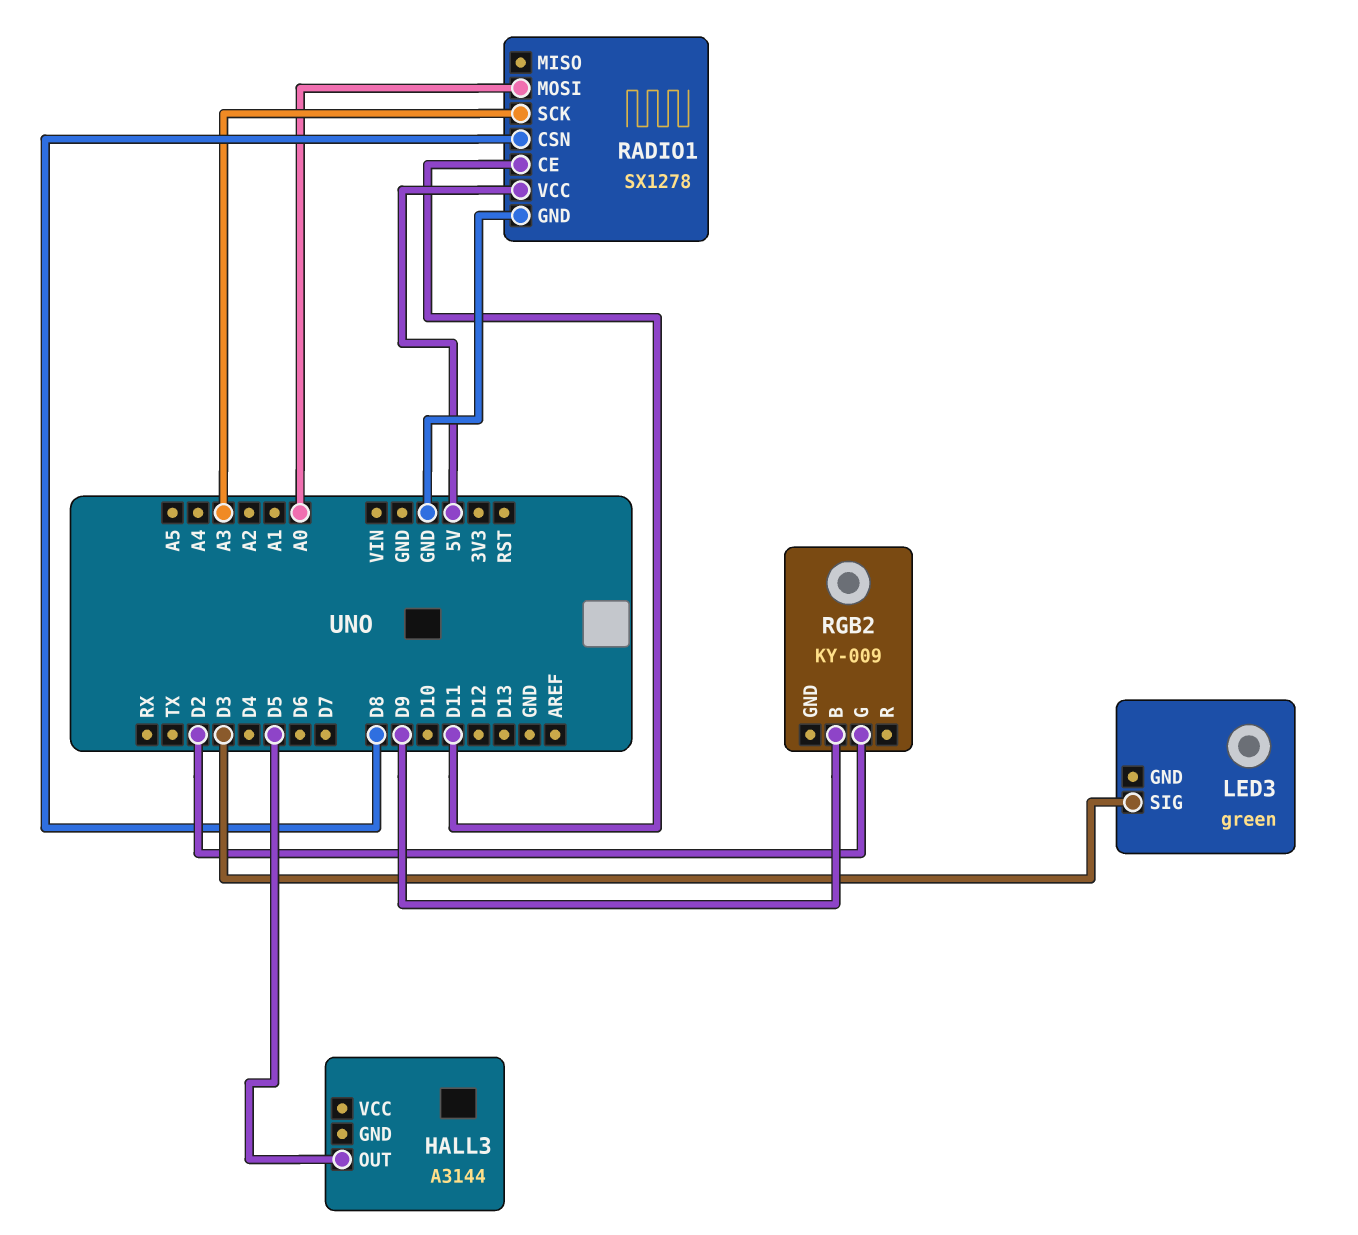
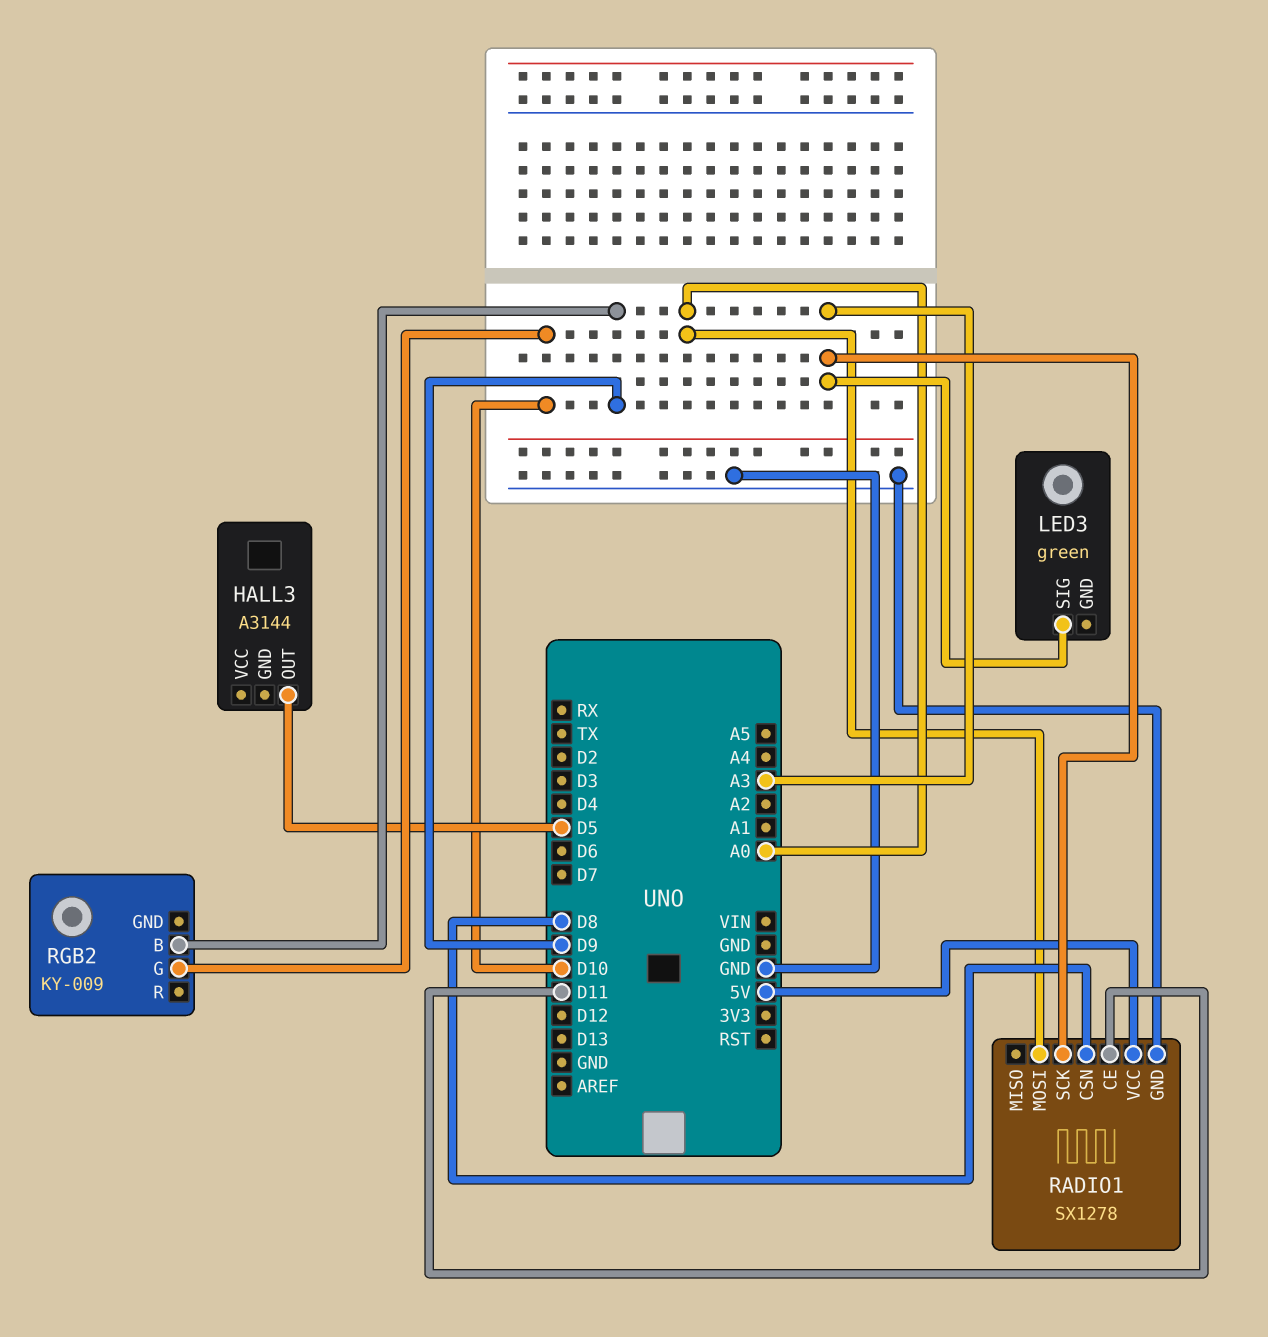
LED3 pin SIG: D3 -> A3
RGB2 pin G: D2 -> D10

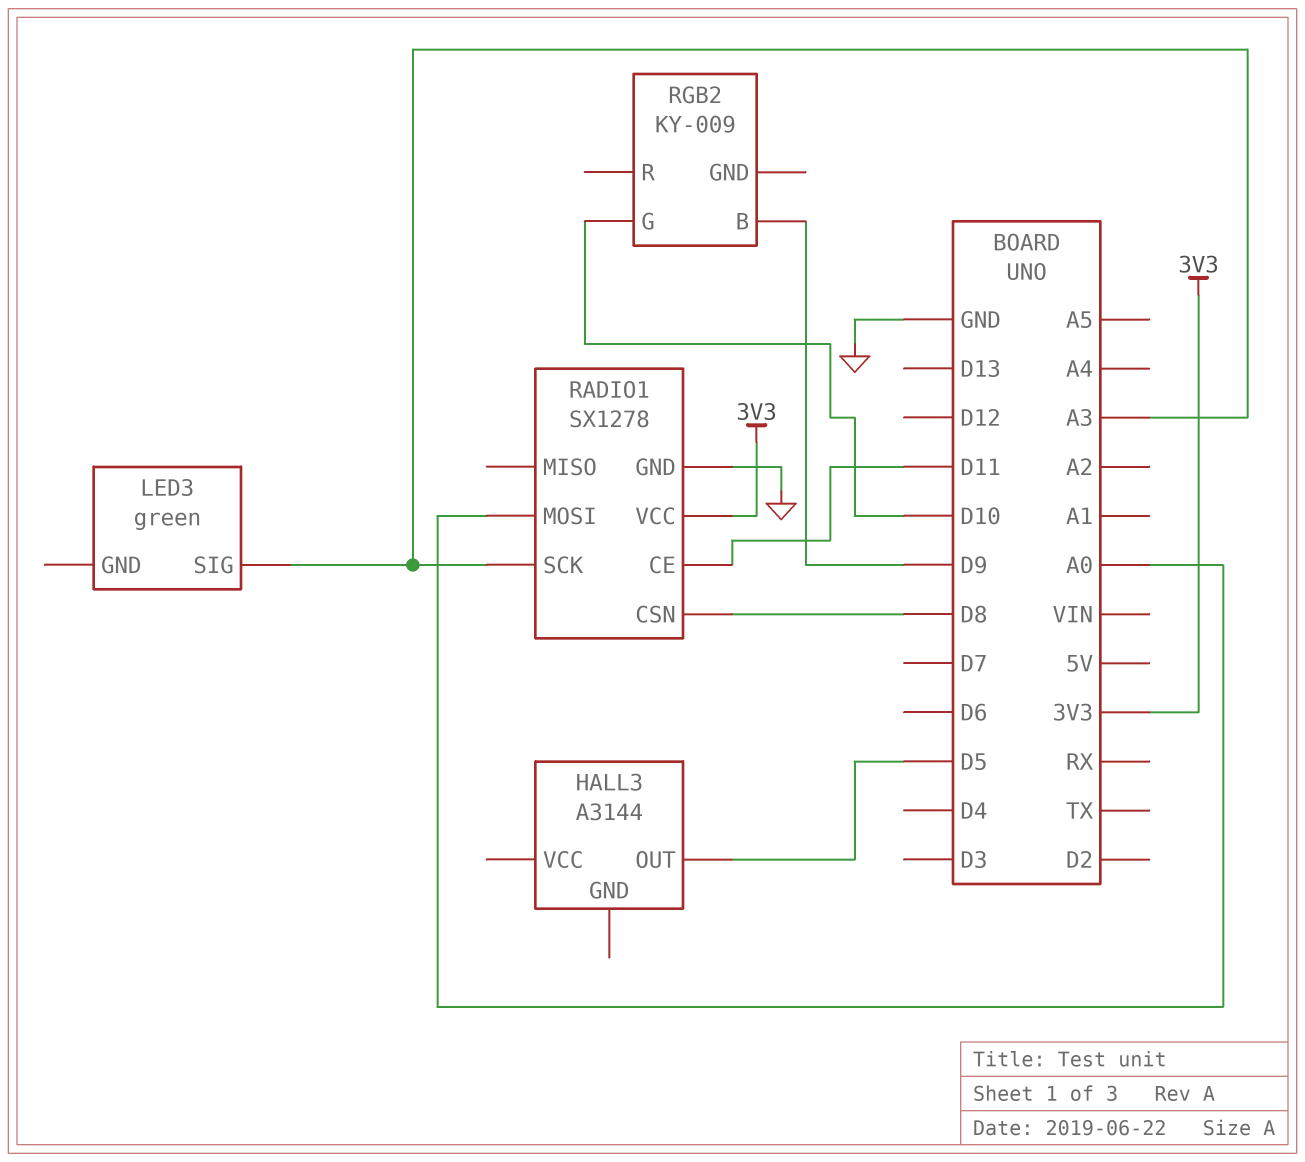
RADIO1 pin VCC: 5V -> 3V3

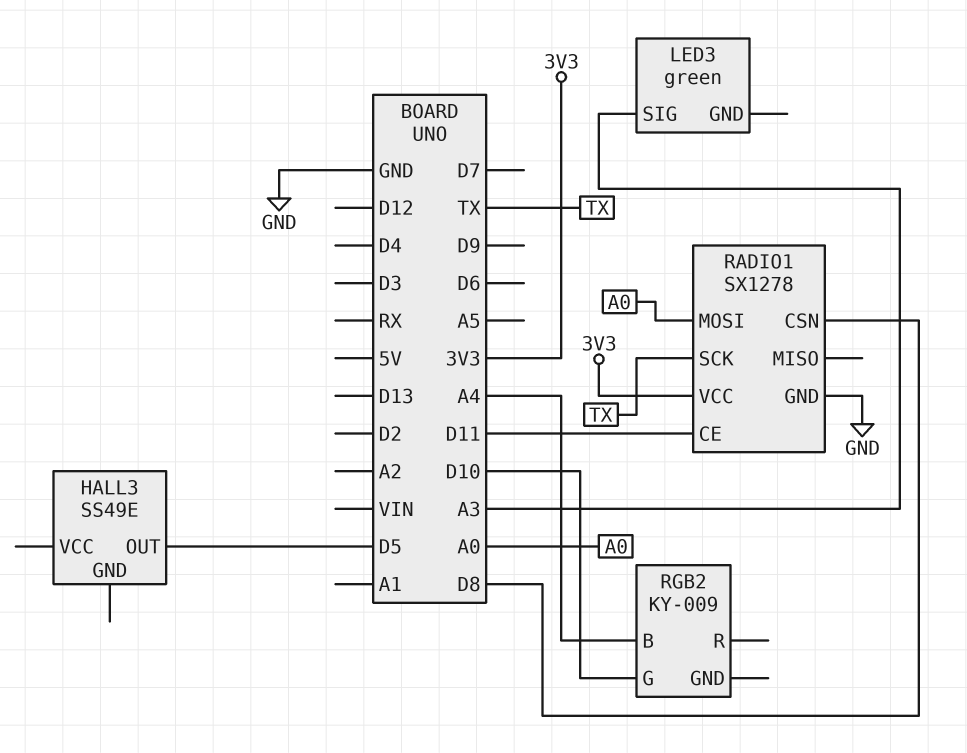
HALL3: A3144 -> SS49E
RADIO1 pin SCK: A3 -> TX
RGB2 pin B: D9 -> A4

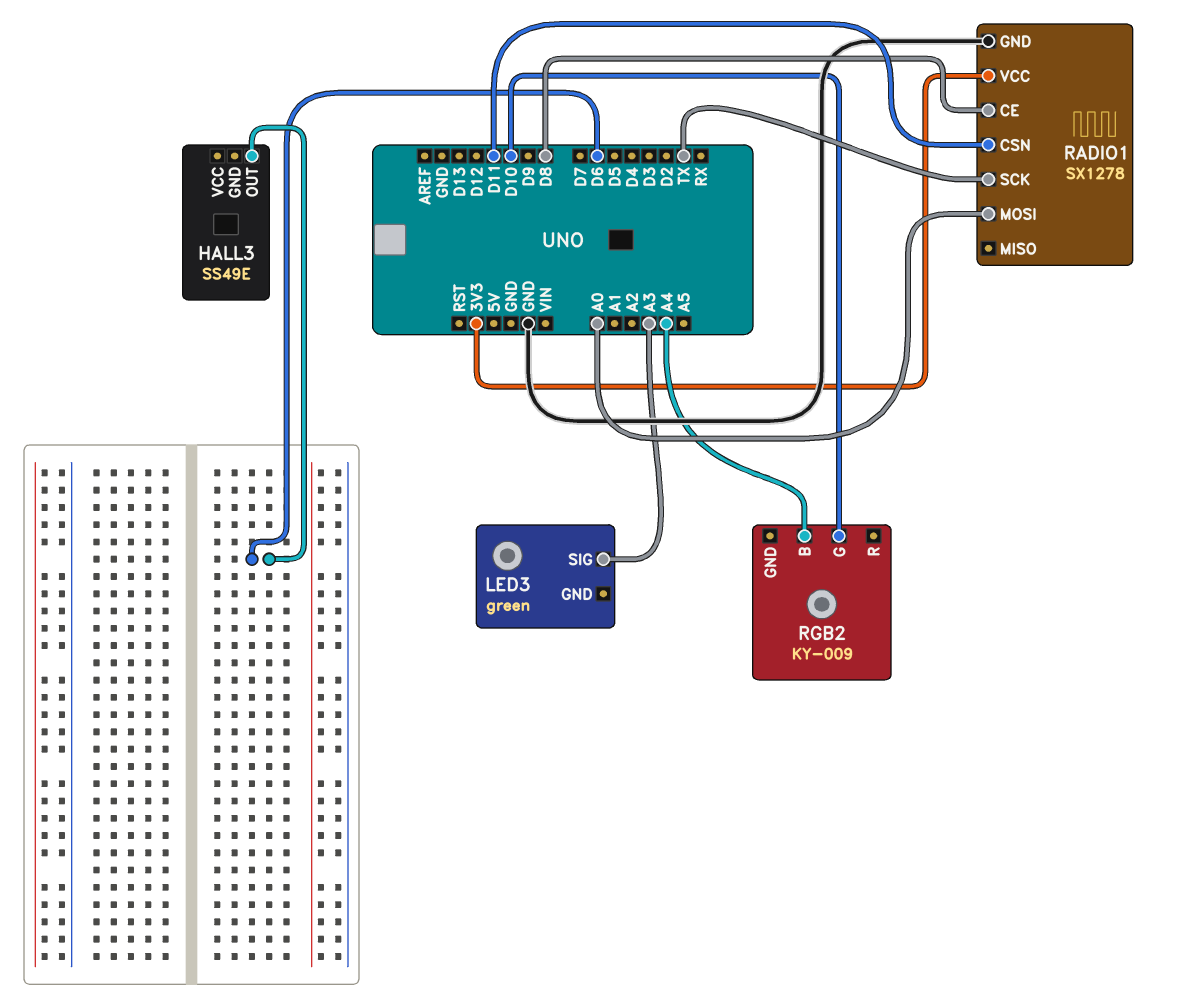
HALL3 pin OUT: D5 -> D6
RADIO1 pin CE: D11 -> D8
RADIO1 pin CSN: D8 -> D11

